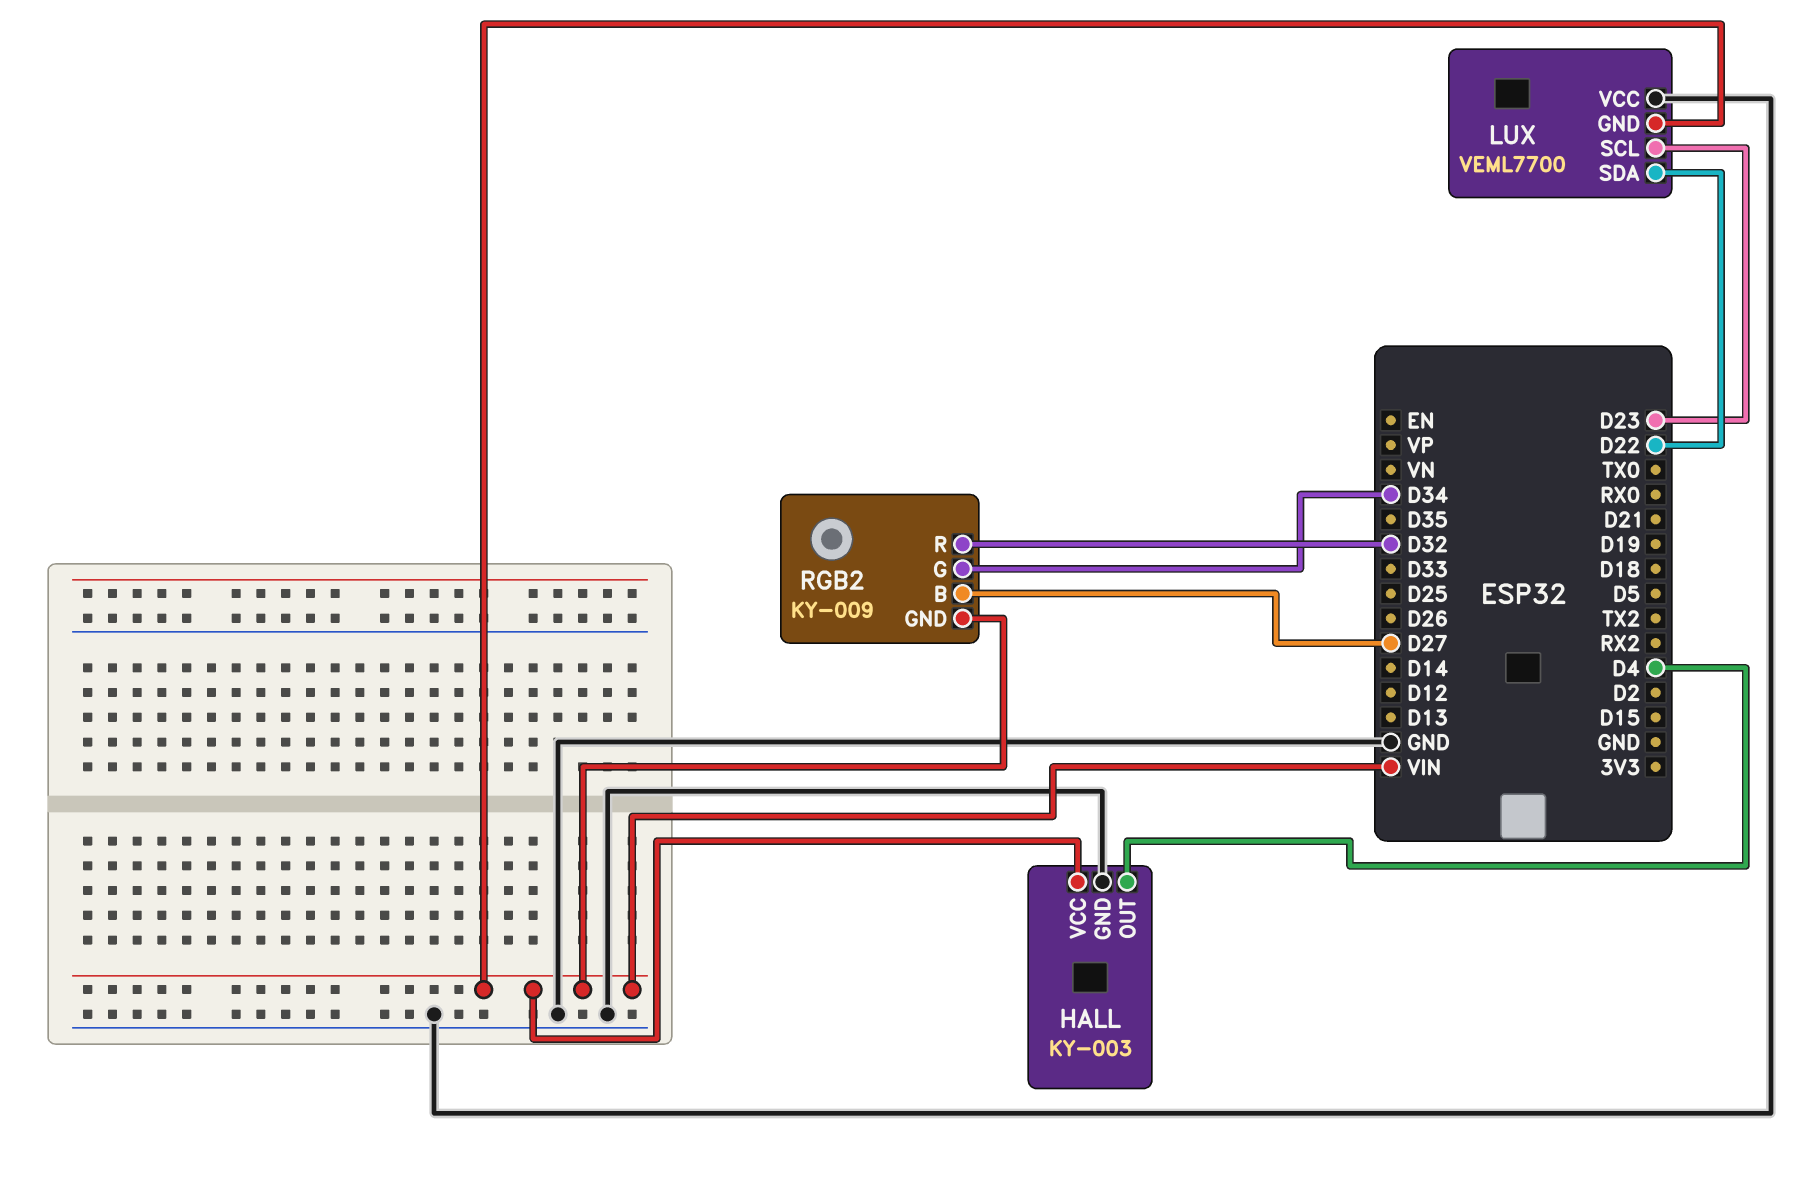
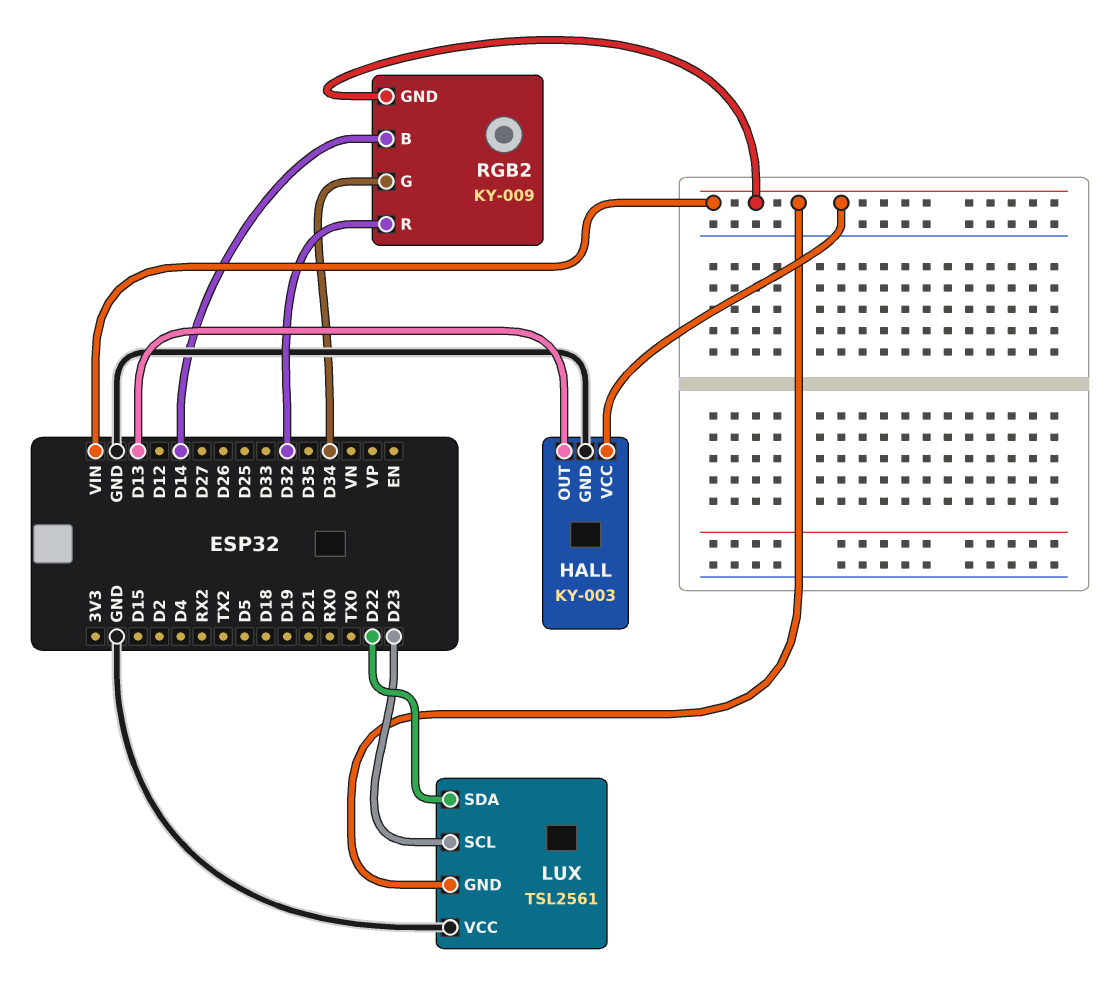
HALL pin OUT: D4 -> D13
LUX: VEML7700 -> TSL2561
RGB2 pin B: D27 -> D14

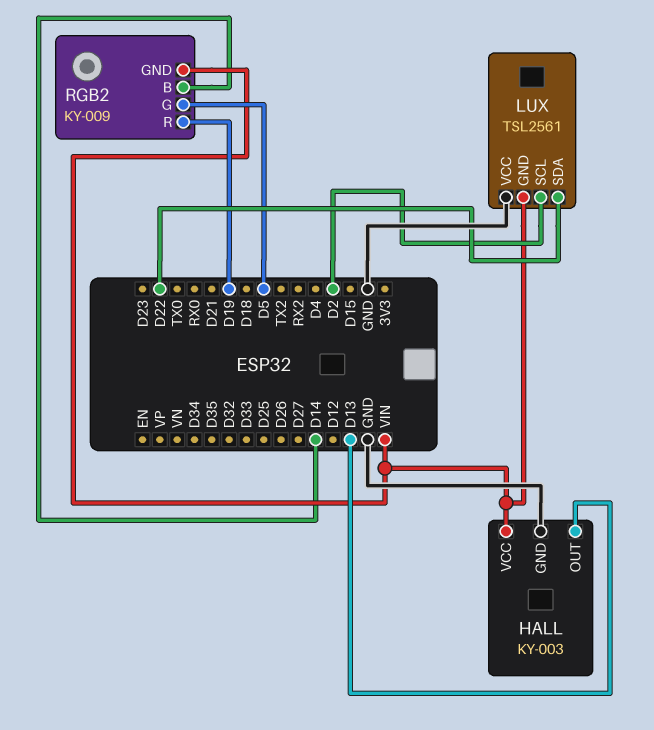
LUX pin SCL: D23 -> D2
RGB2 pin G: D34 -> D5
RGB2 pin R: D32 -> D19

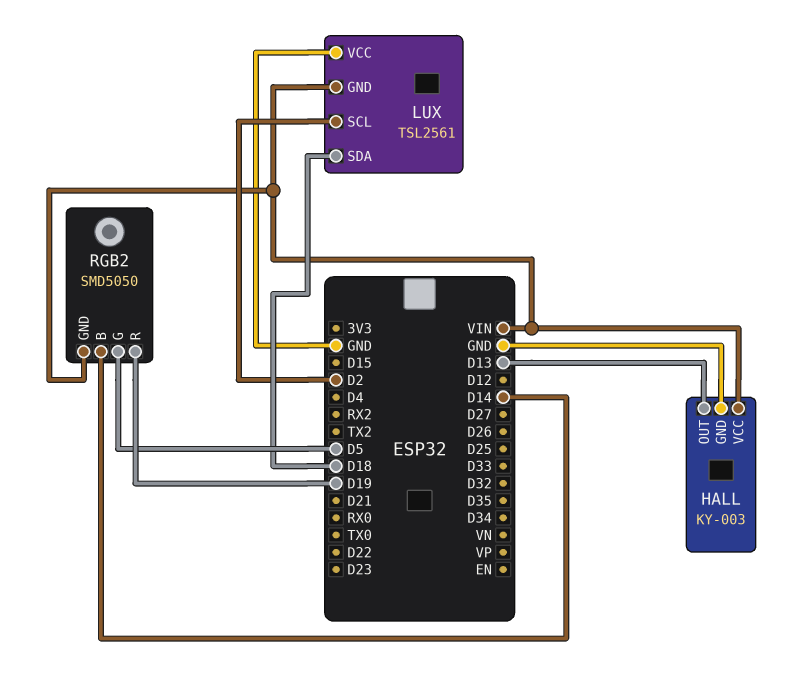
LUX pin SDA: D22 -> D18
RGB2: KY-009 -> SMD5050

